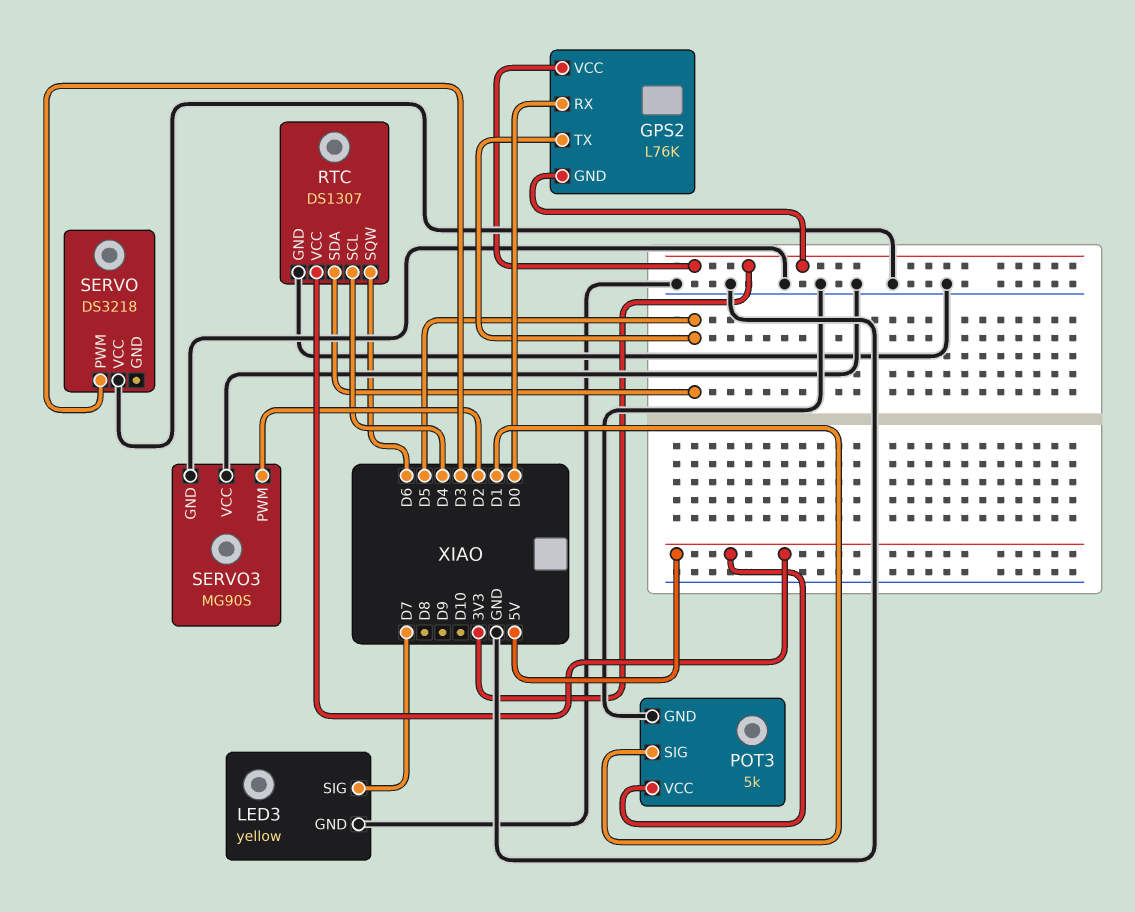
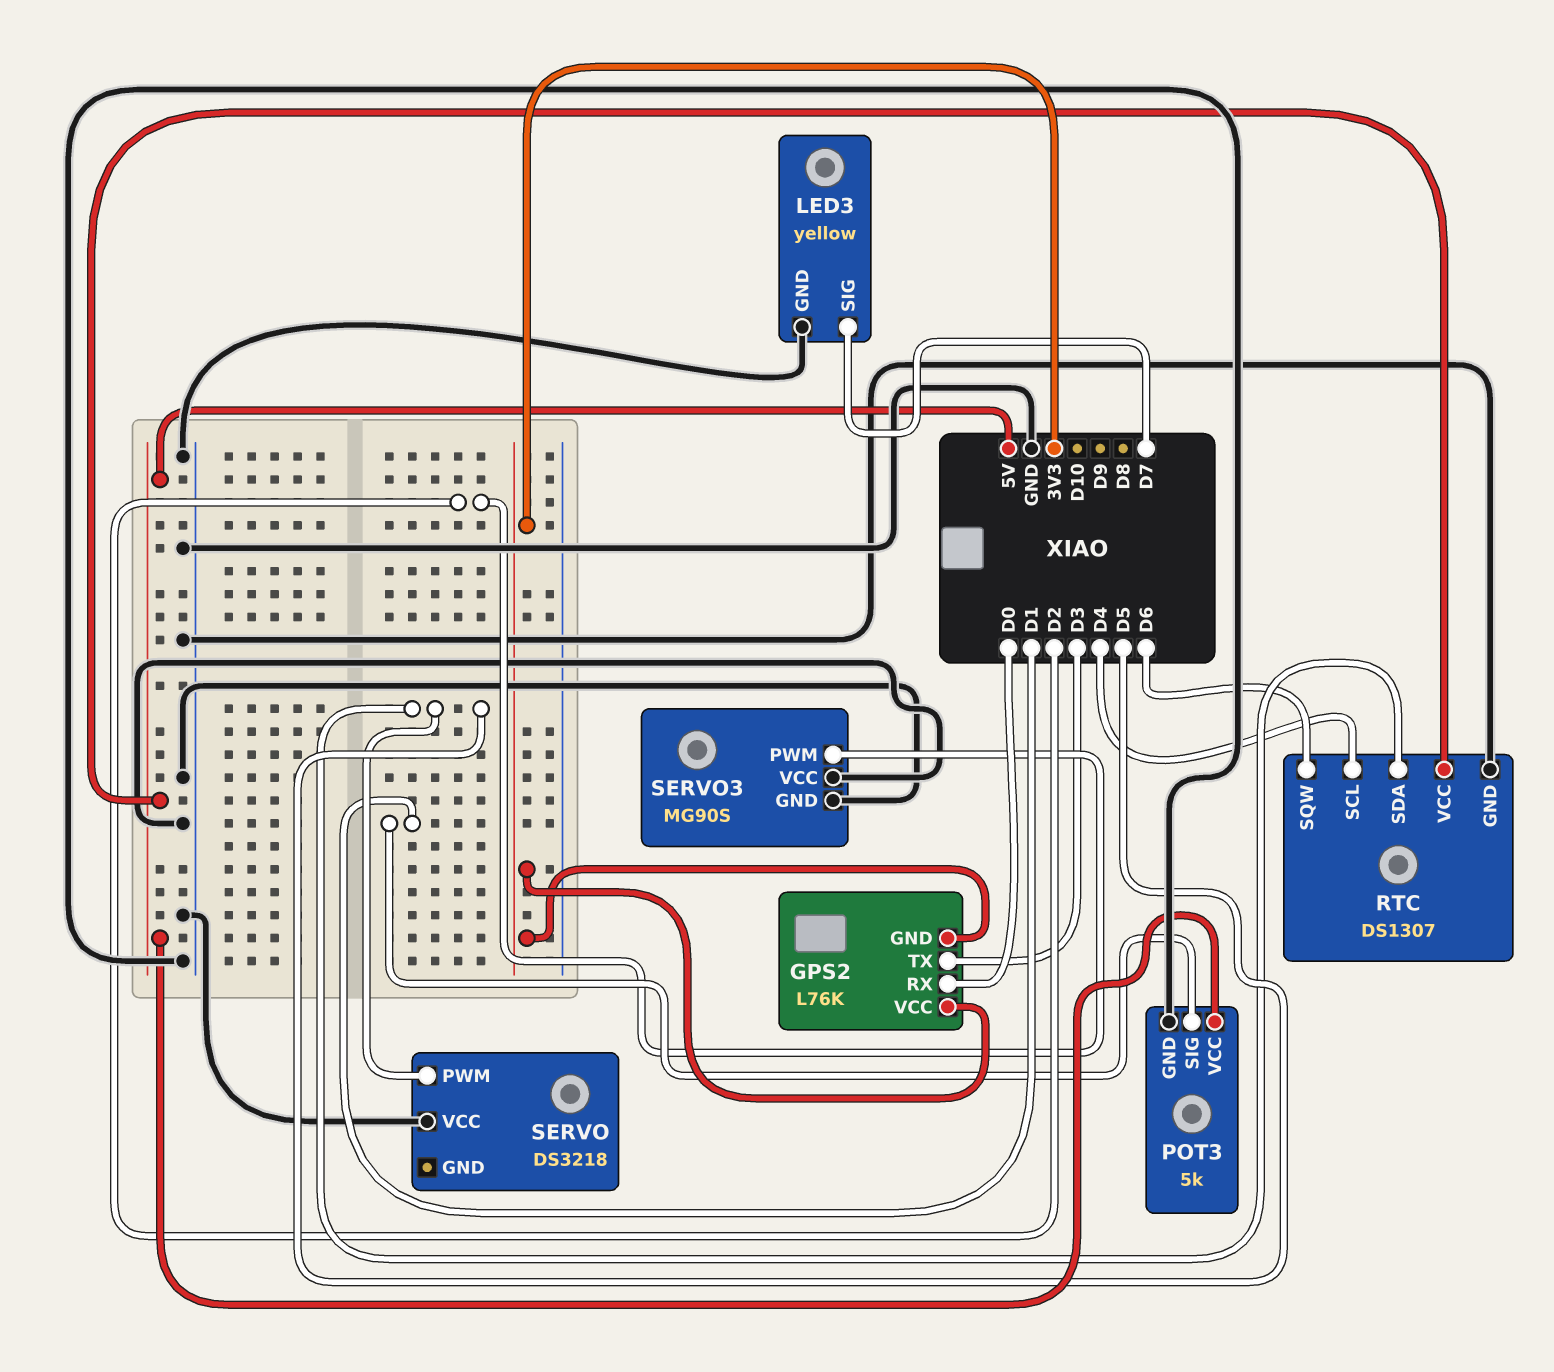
GPS2 pin TX: D5 -> D3
SERVO pin PWM: D3 -> D5

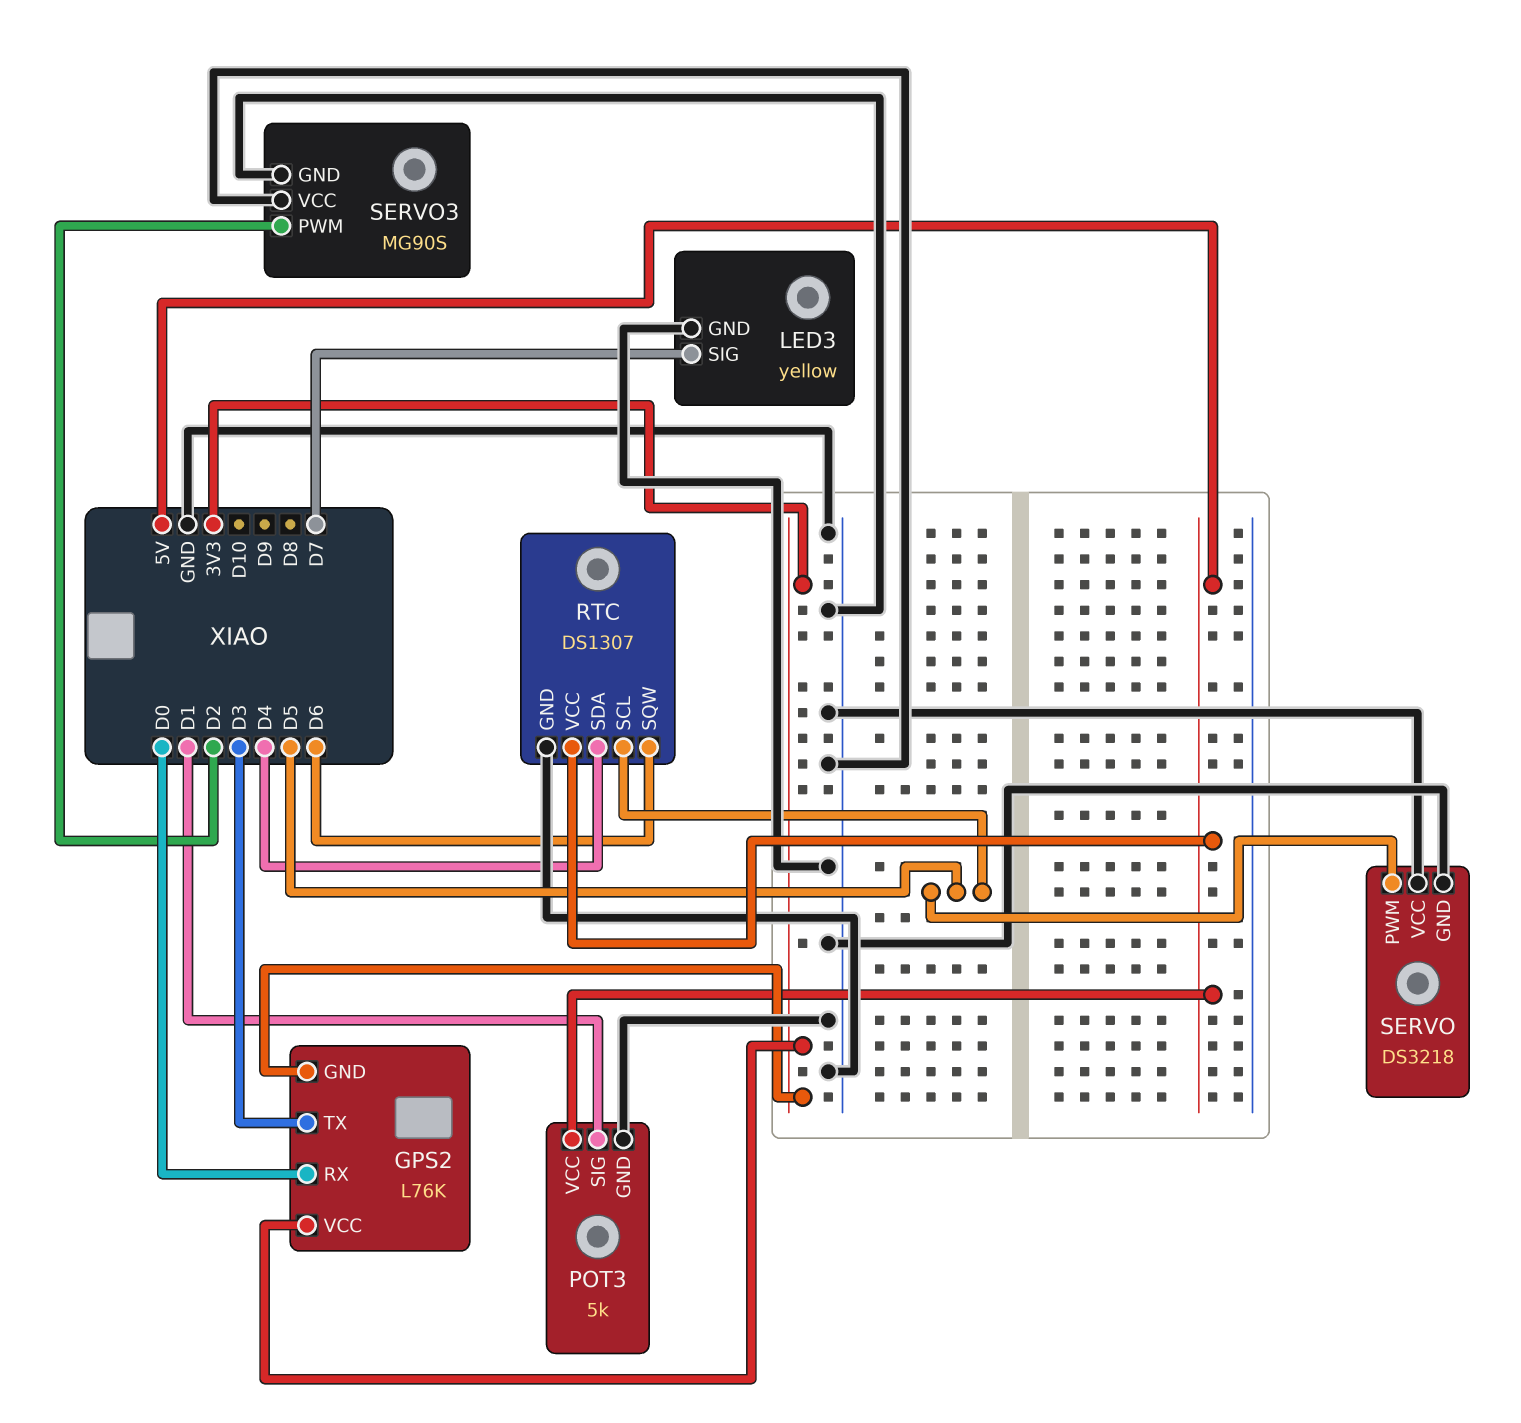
RTC pin SCL: D4 -> D5
RTC pin SDA: D5 -> D4
SERVO pin GND: none -> GND

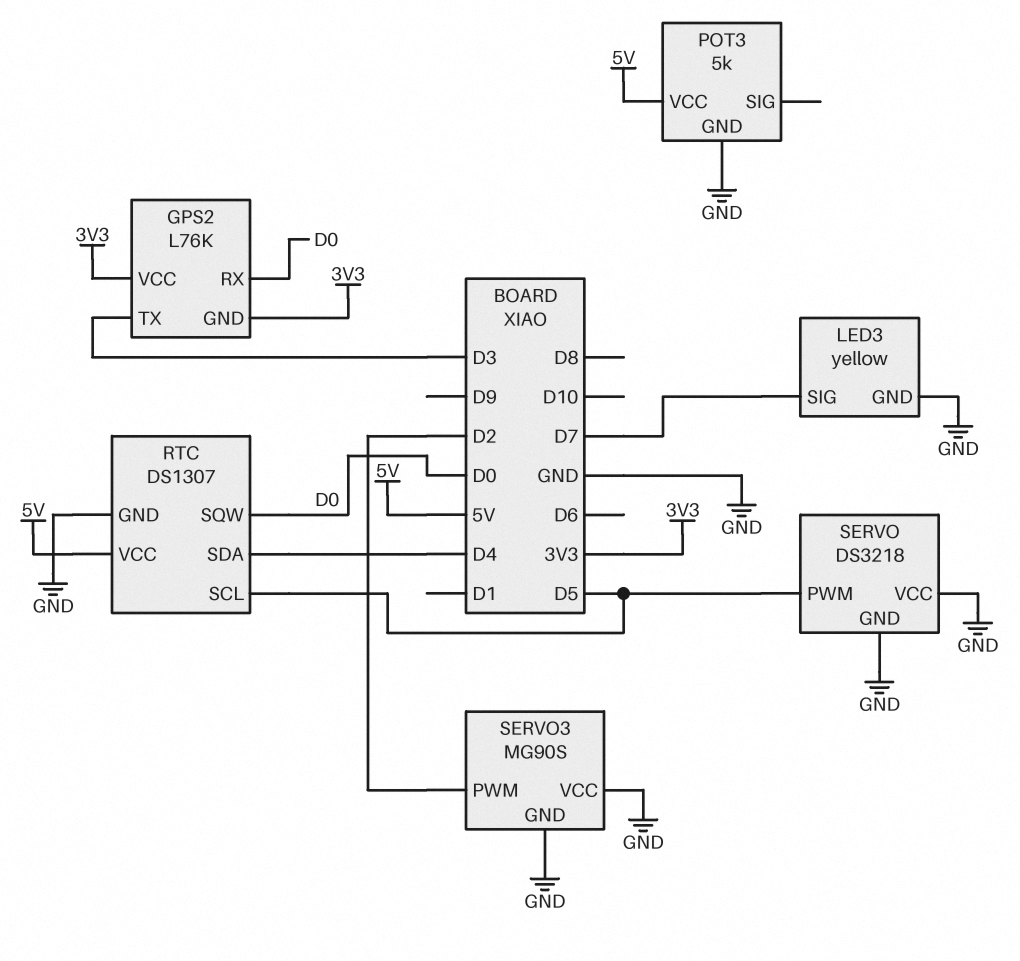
POT3 pin SIG: D1 -> none
RTC pin SQW: D6 -> D0

